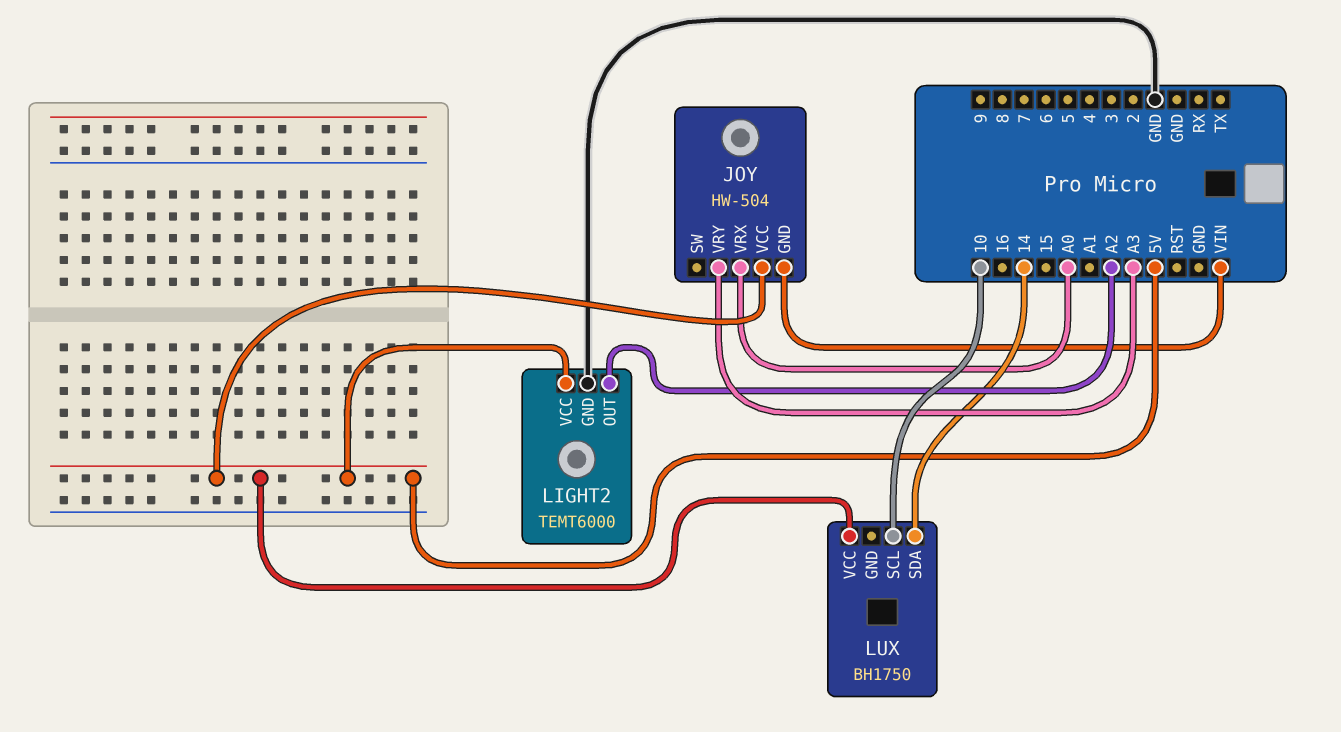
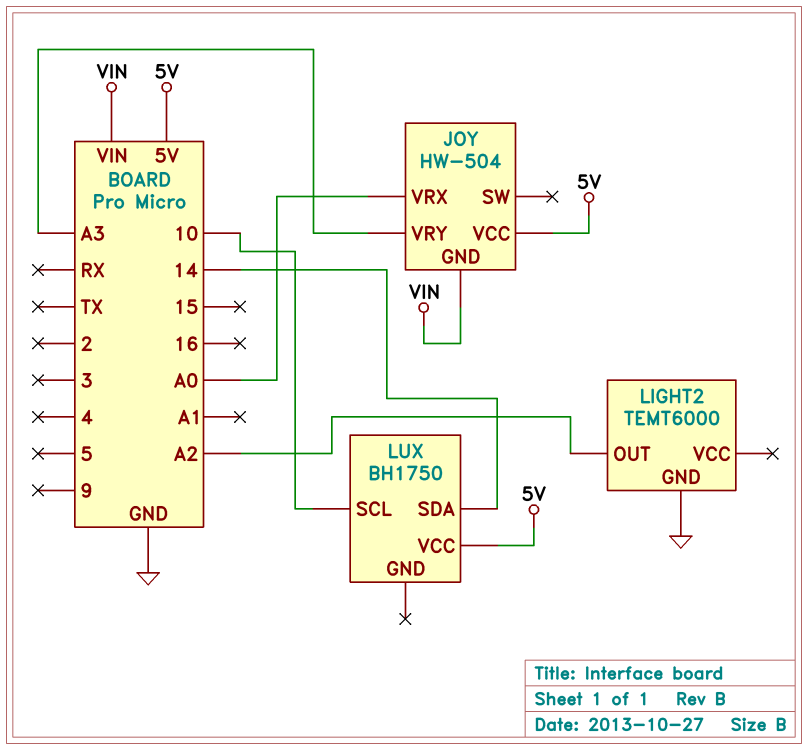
LIGHT2 pin VCC: 5V -> none

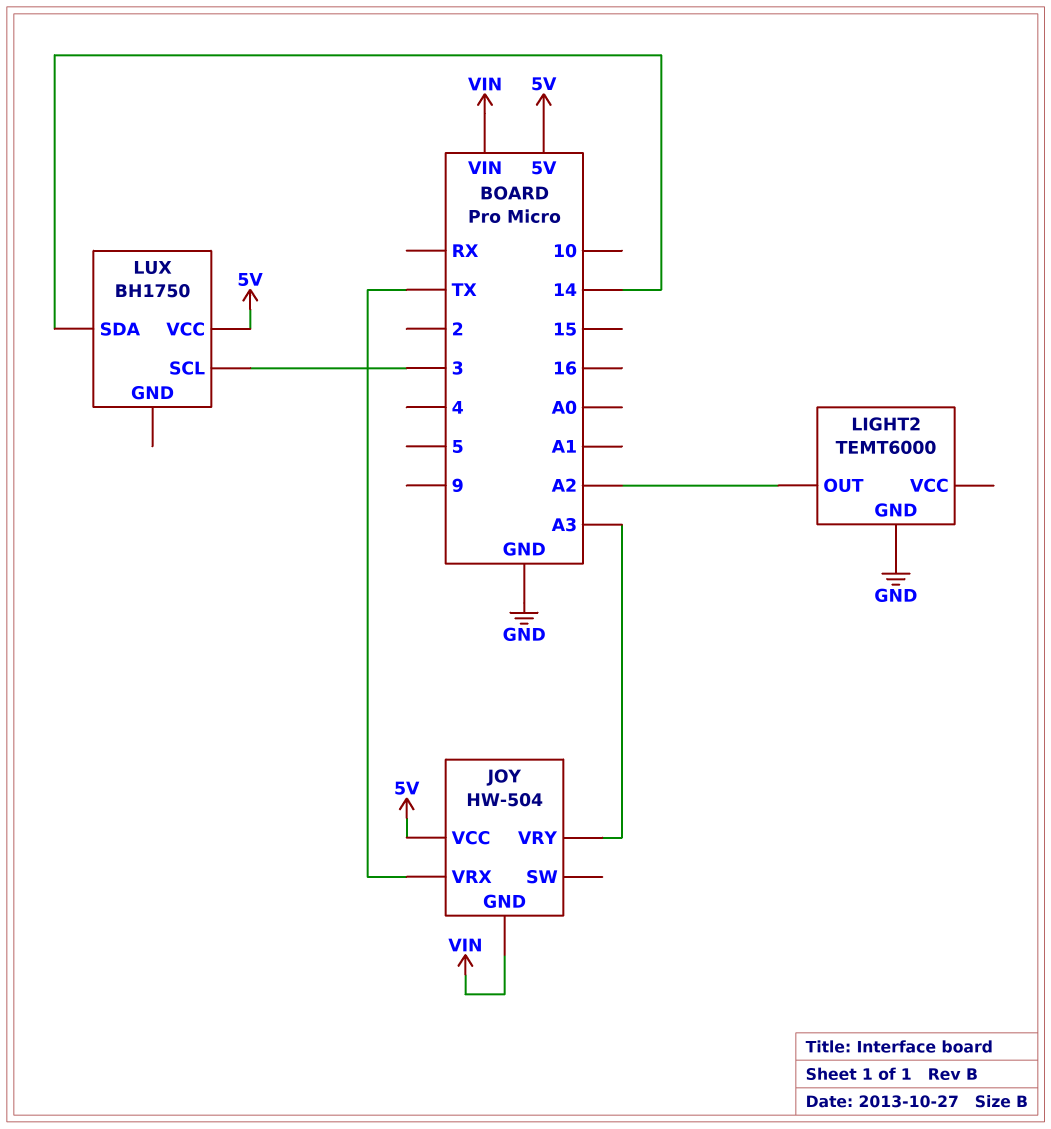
JOY pin VRX: A0 -> TX
LUX pin SCL: 10 -> 3

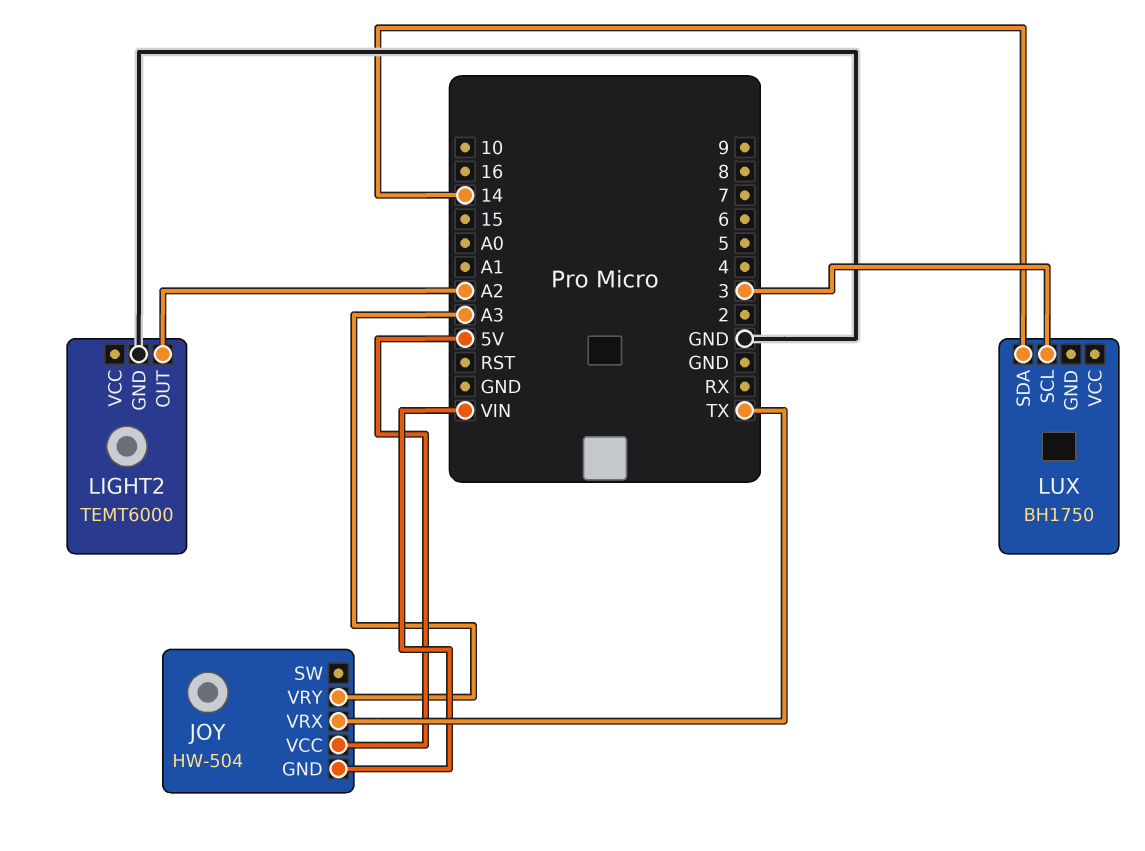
LUX pin VCC: 5V -> none

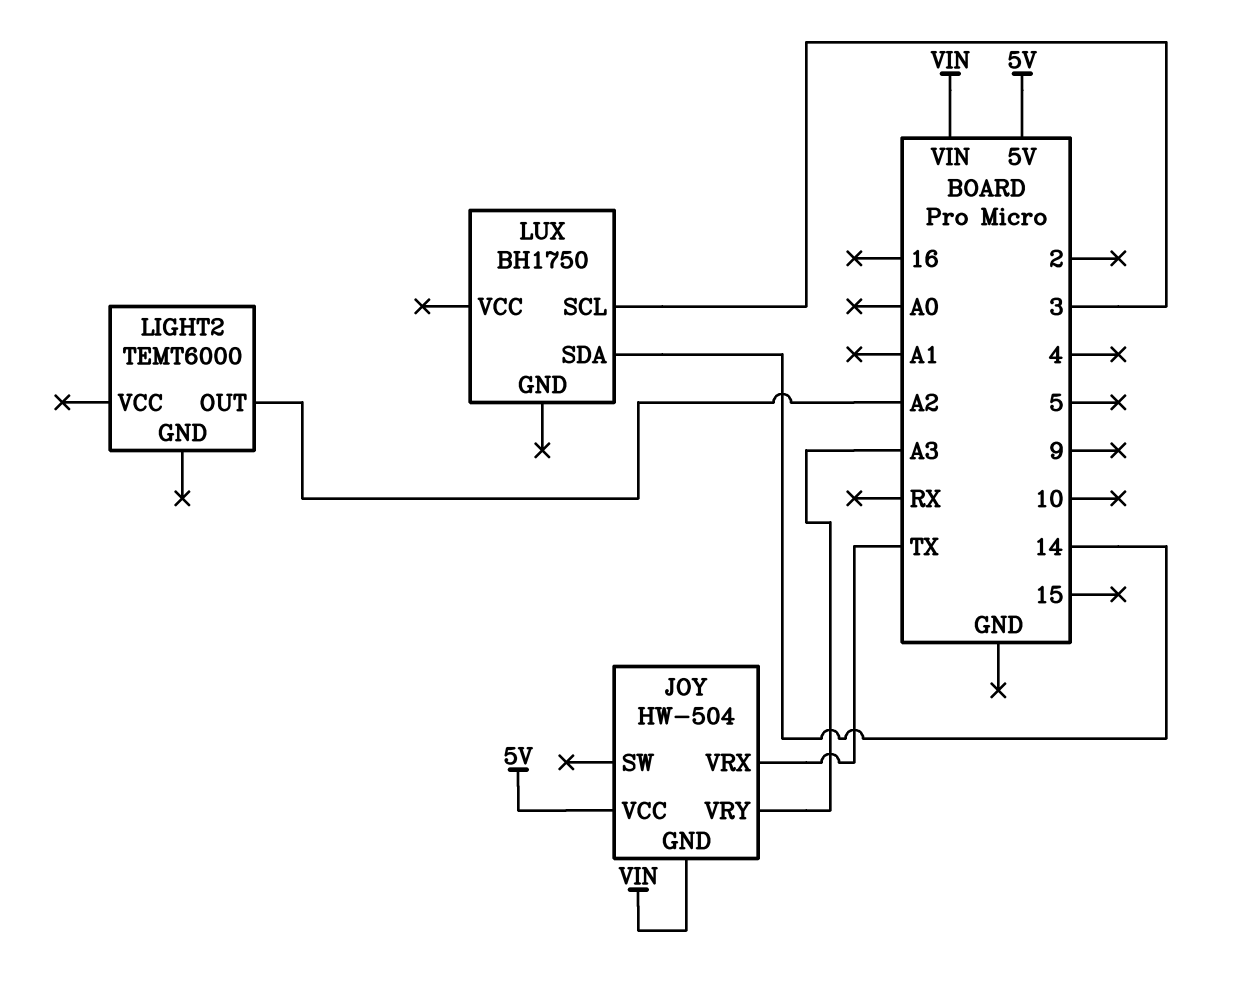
LIGHT2 pin GND: GND -> none

